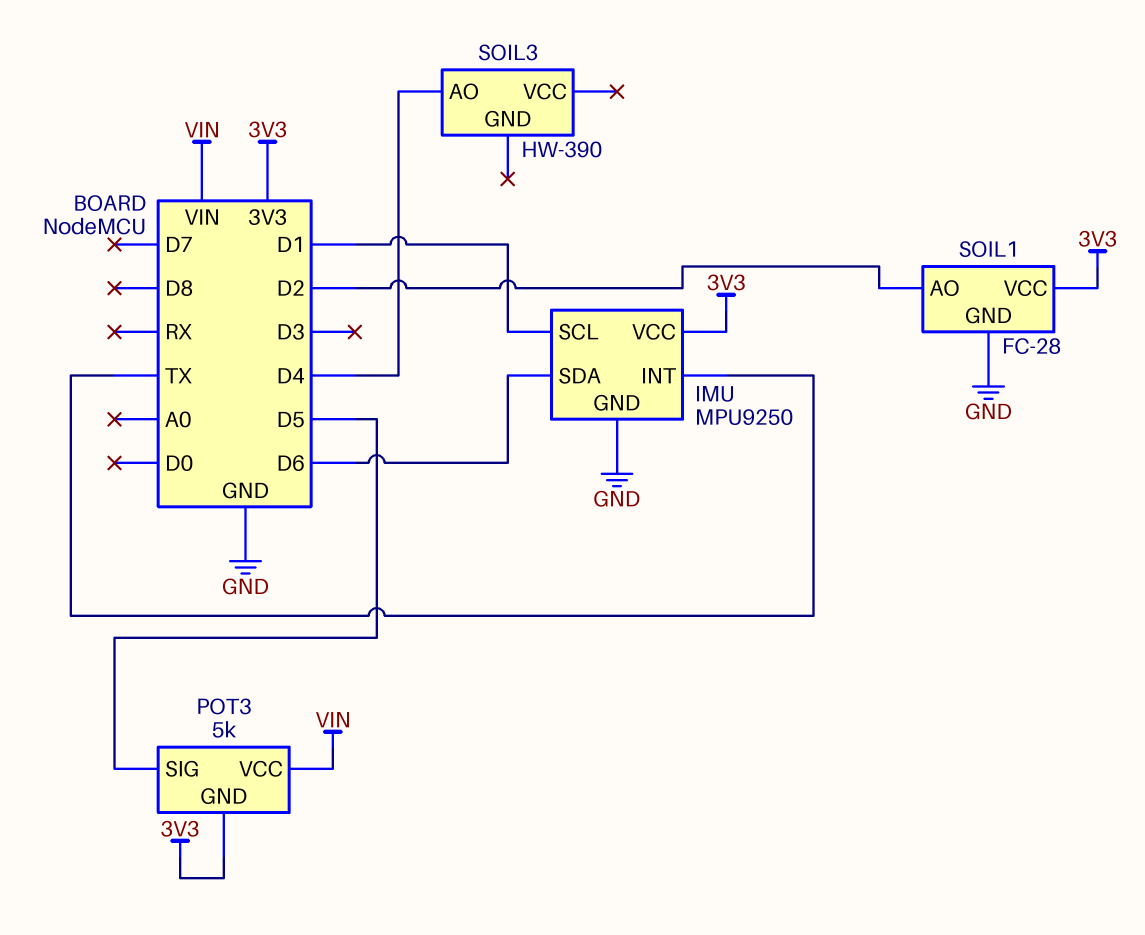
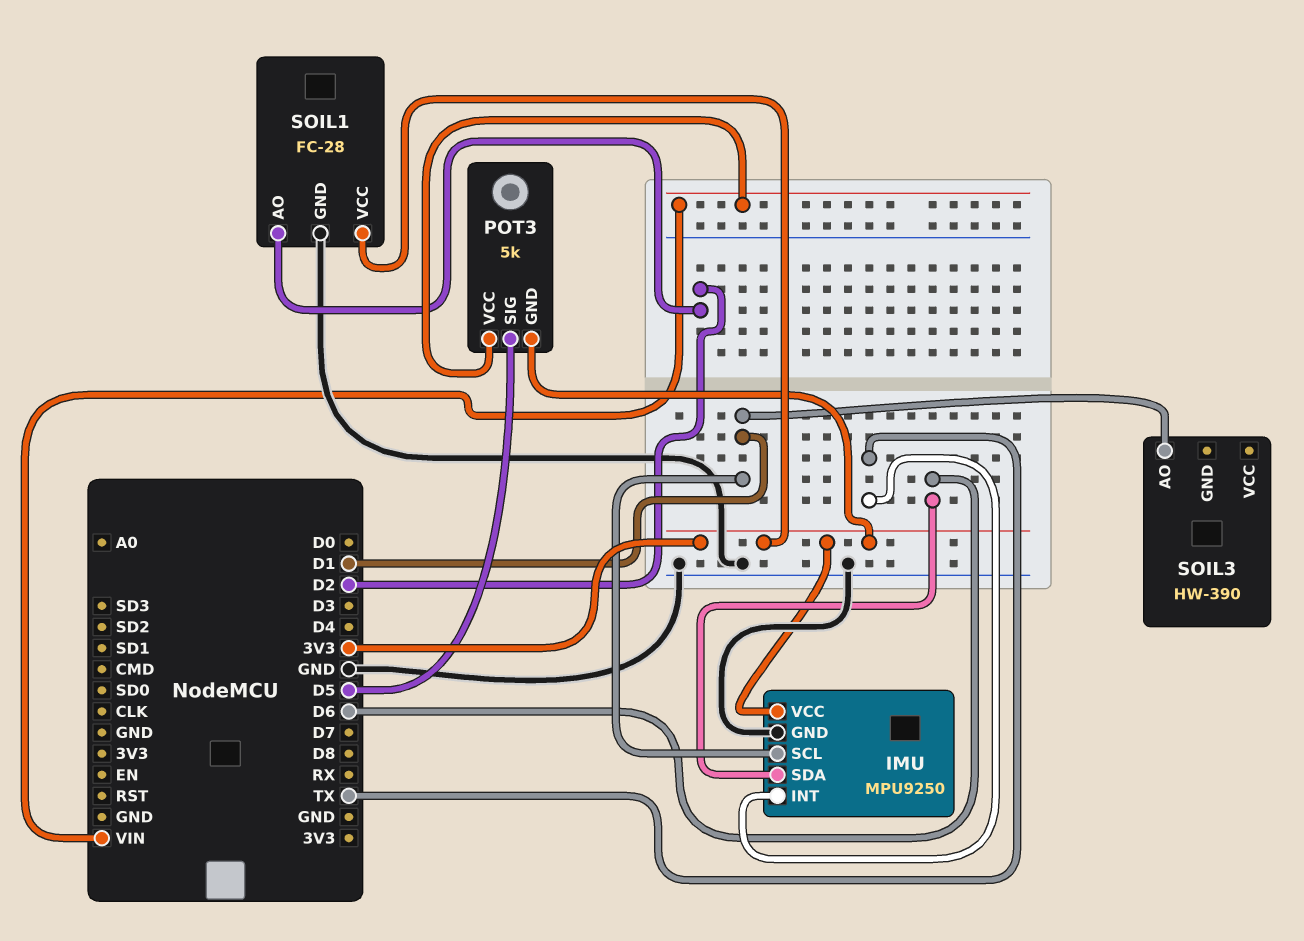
SOIL3 pin AO: D4 -> D1

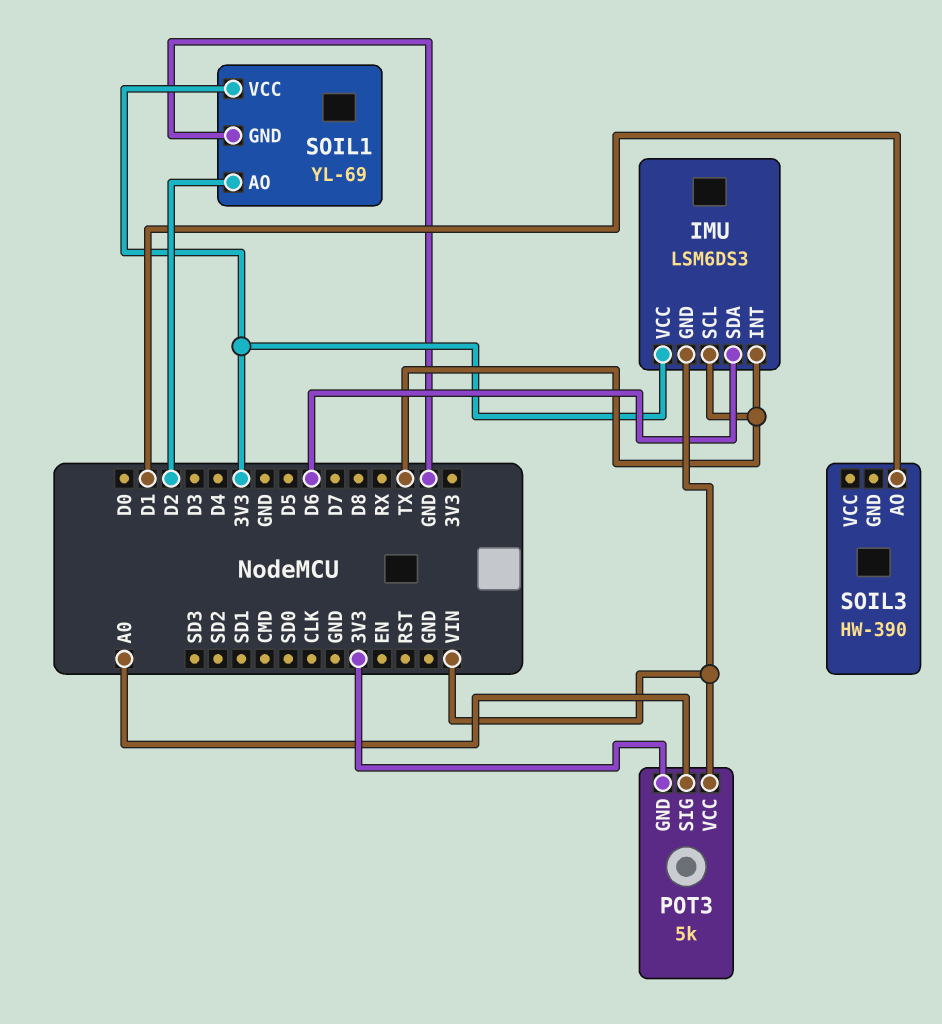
IMU: MPU9250 -> LSM6DS3
IMU pin GND: GND -> VIN
IMU pin SCL: D1 -> TX
POT3 pin SIG: D5 -> A0
SOIL1: FC-28 -> YL-69

